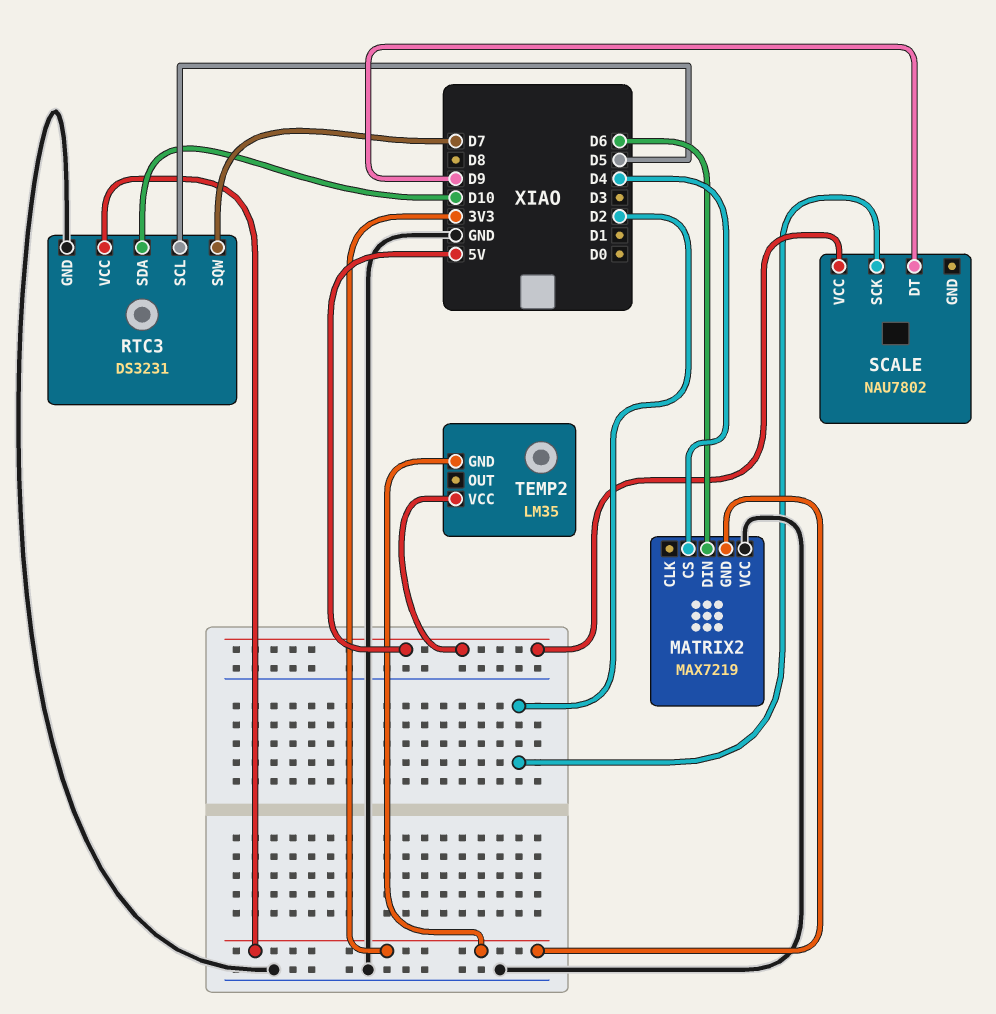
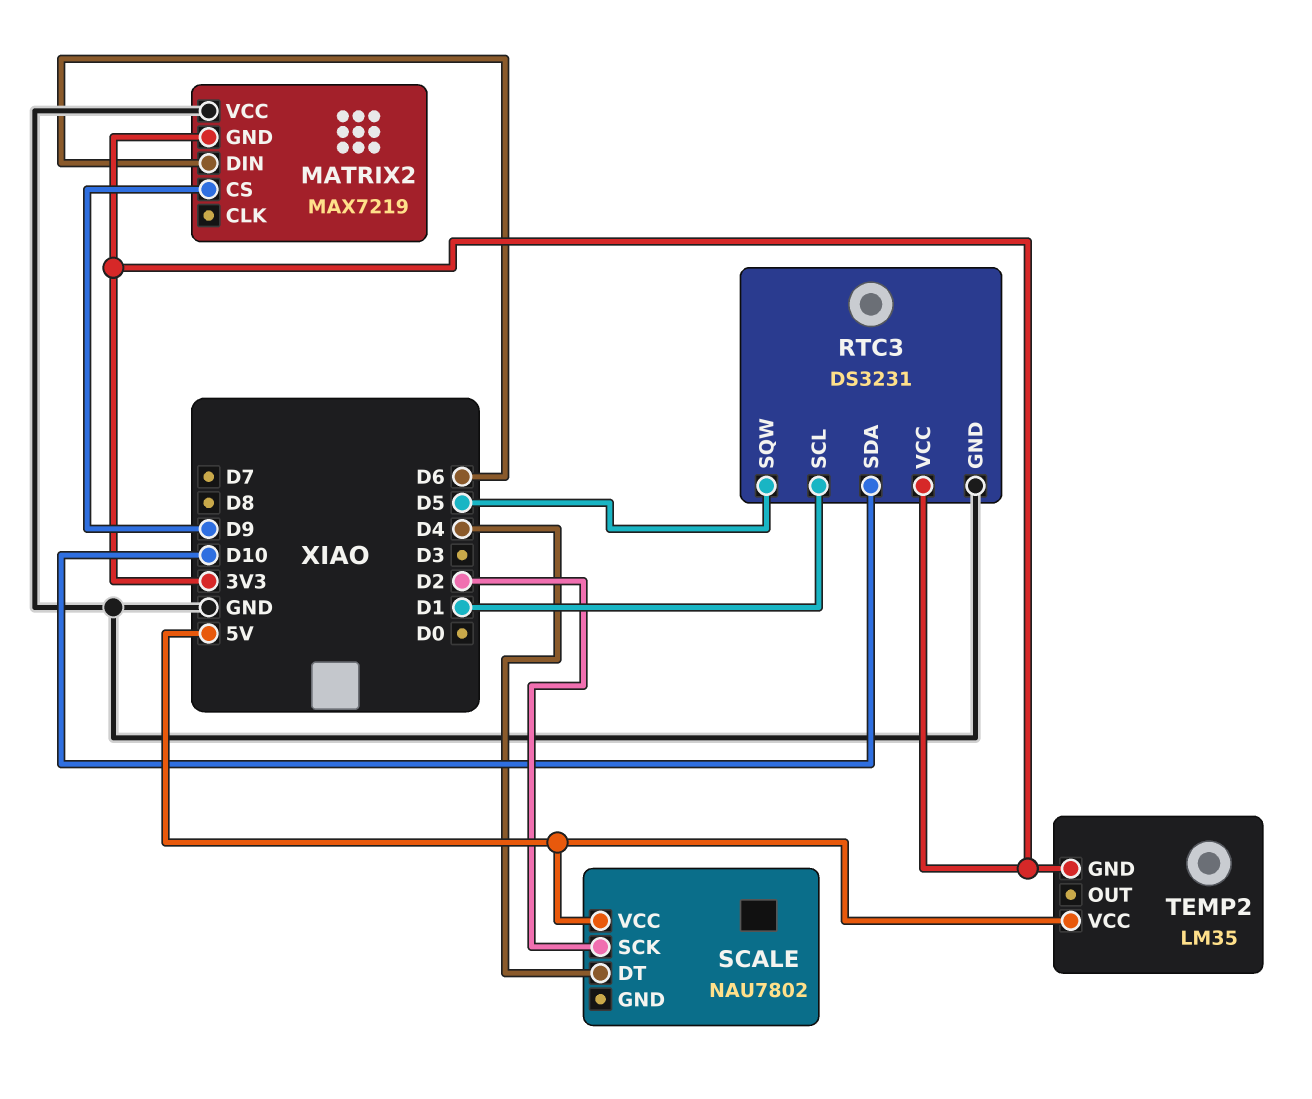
MATRIX2 pin CS: D4 -> D9
RTC3 pin SCL: D5 -> D1
RTC3 pin SQW: D7 -> D5
SCALE pin DT: D9 -> D4

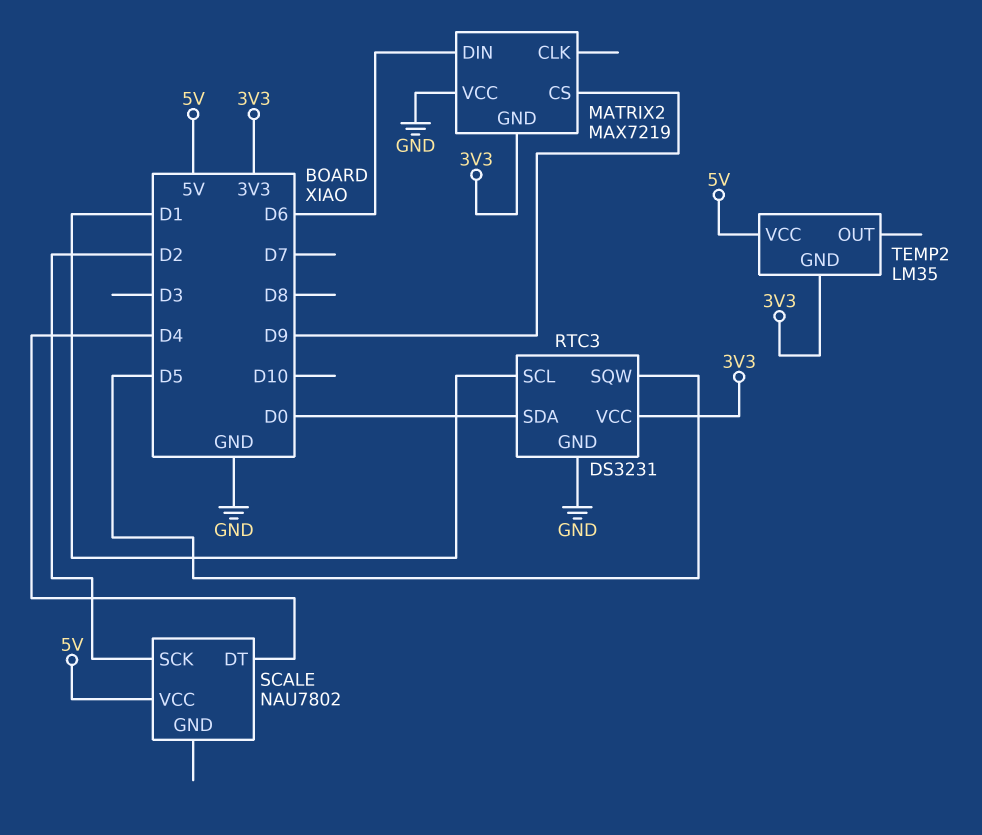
RTC3 pin SDA: D10 -> D0

